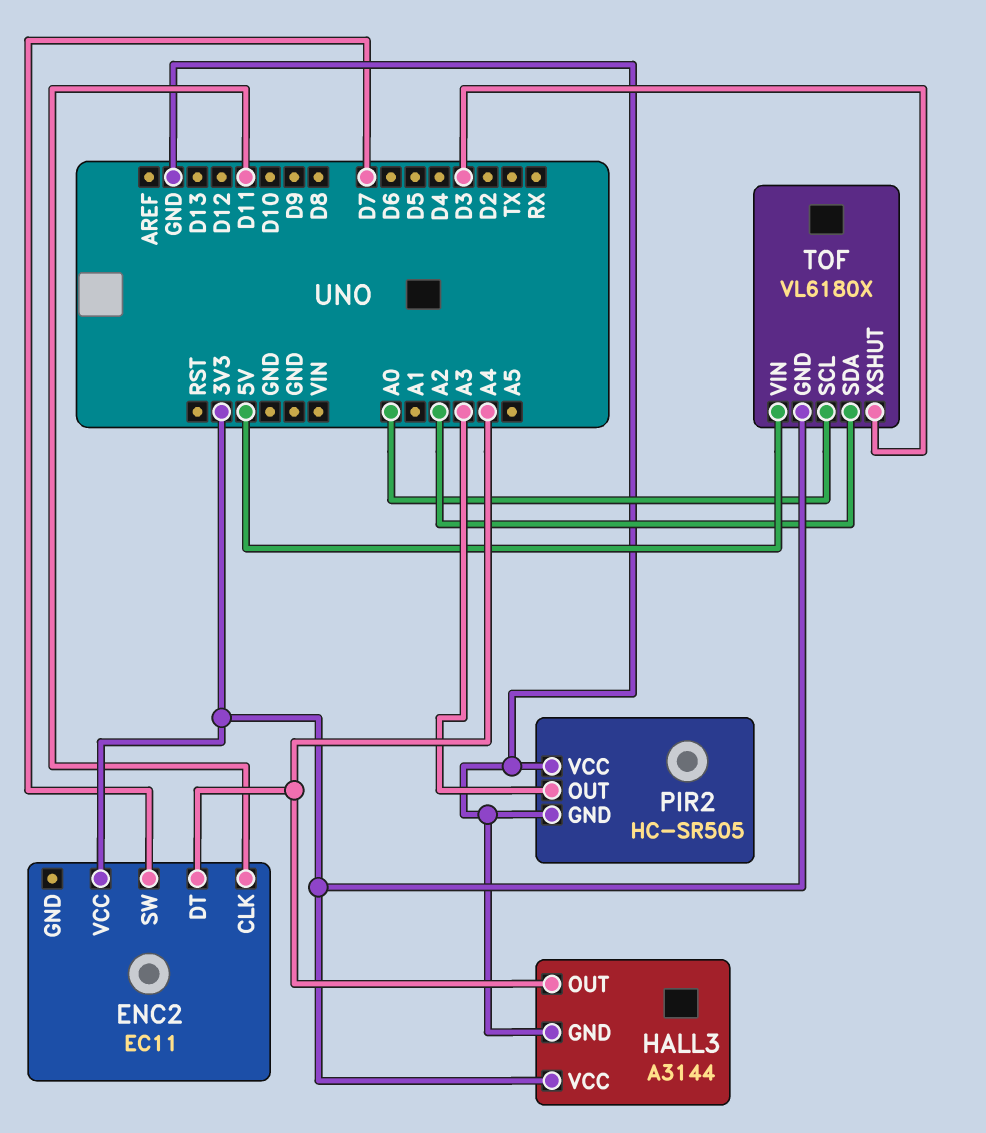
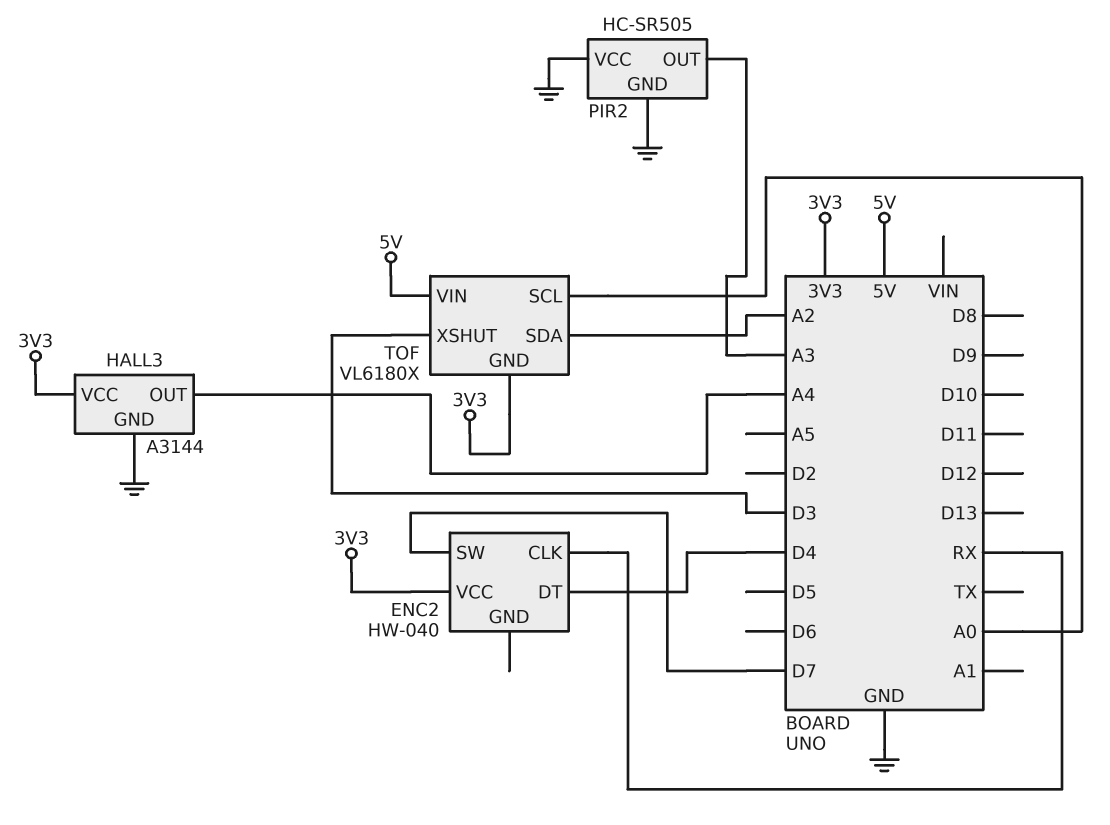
ENC2: EC11 -> HW-040
ENC2 pin CLK: D11 -> RX
ENC2 pin DT: A4 -> D4

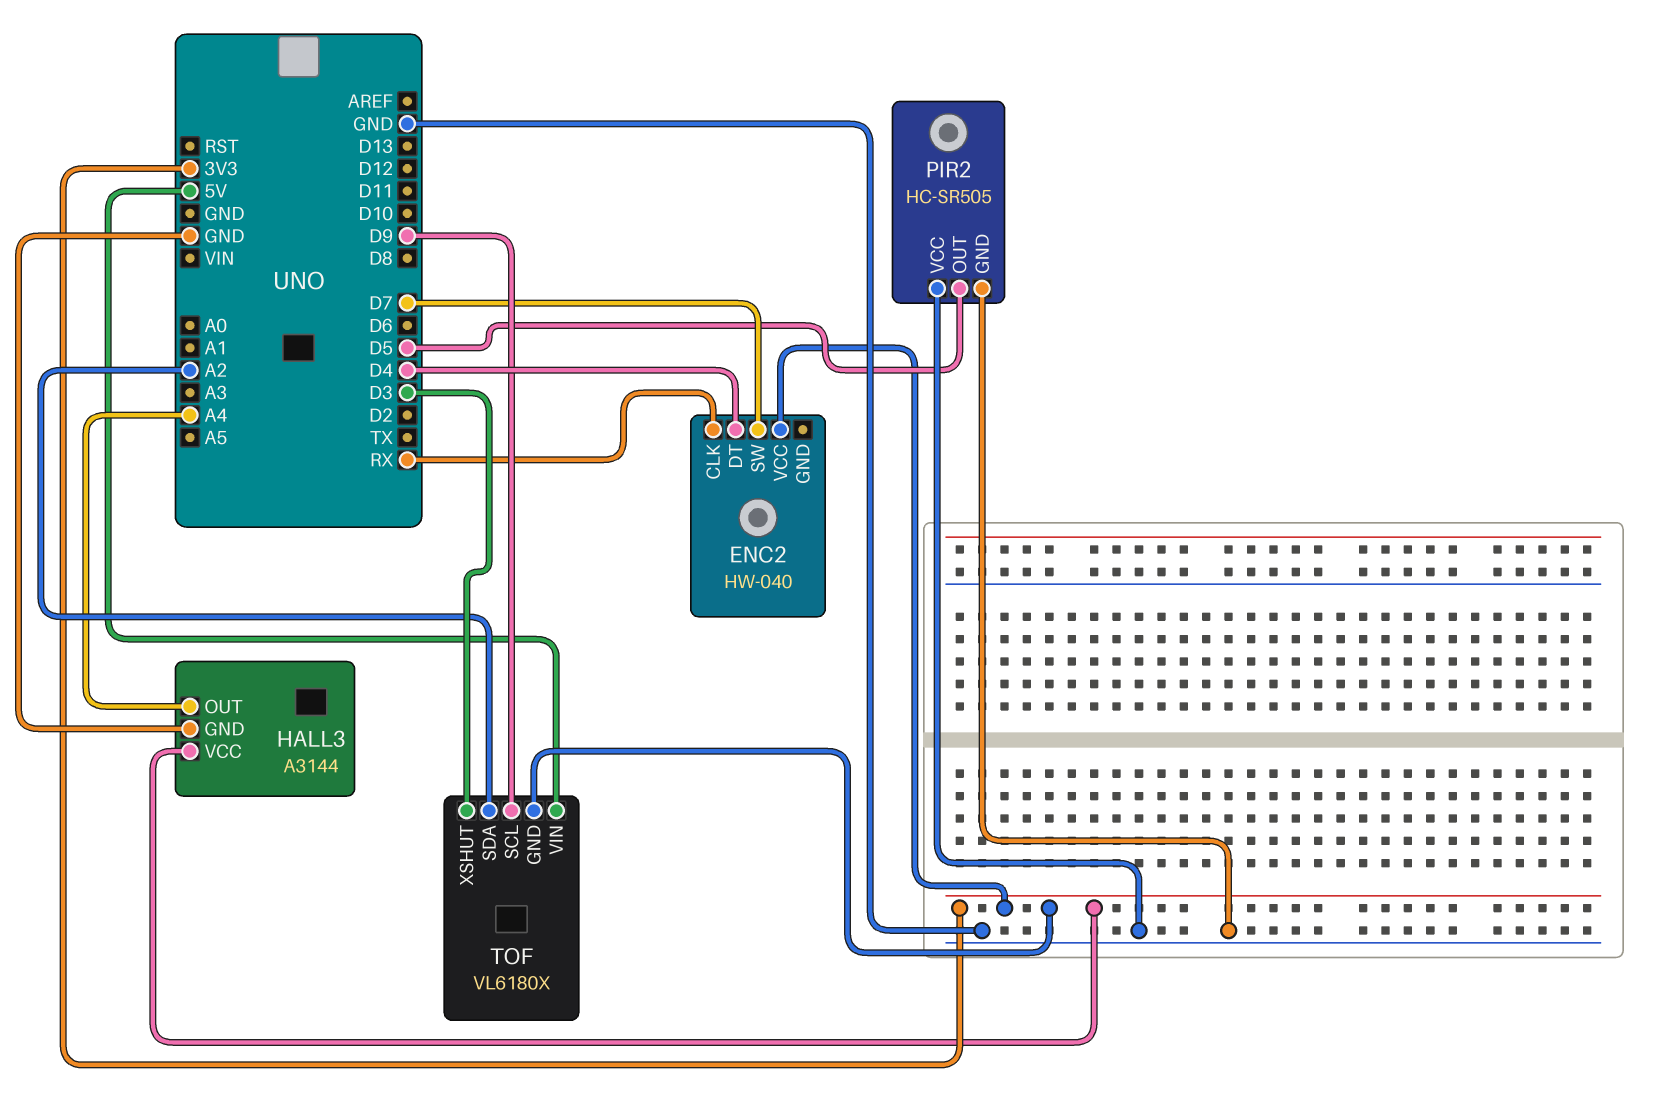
PIR2 pin OUT: A3 -> D5
TOF pin SCL: A0 -> D9

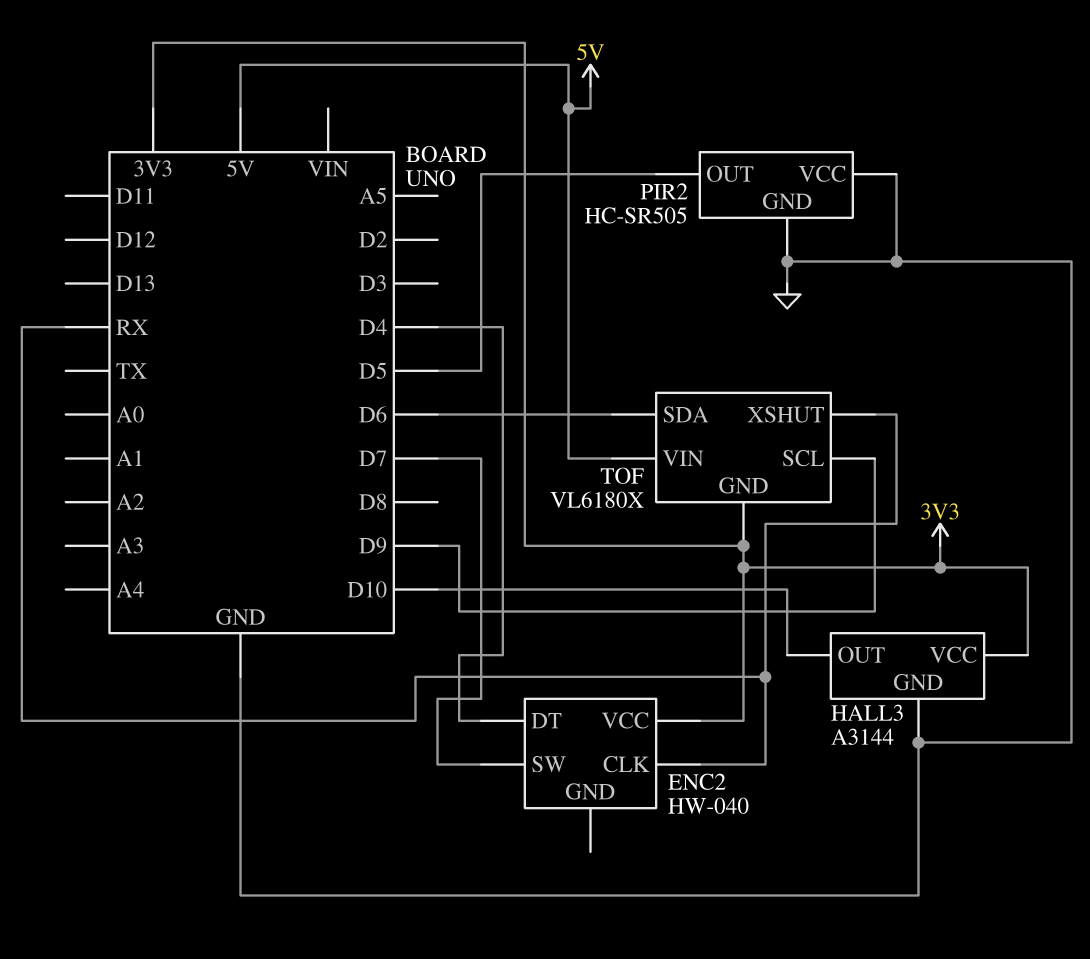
HALL3 pin OUT: A4 -> D10
TOF pin SDA: A2 -> D6
TOF pin XSHUT: D3 -> RX

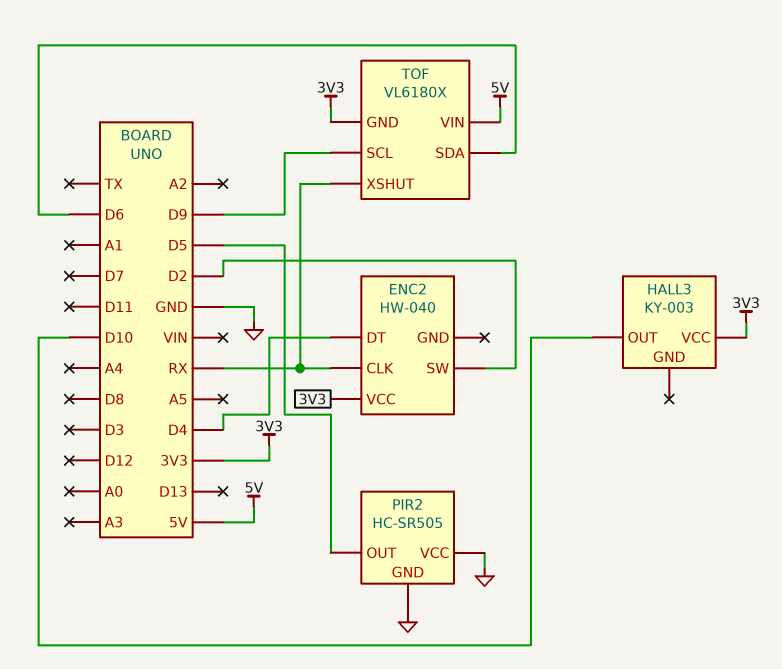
ENC2 pin SW: D7 -> D2
HALL3: A3144 -> KY-003
HALL3 pin GND: GND -> none

